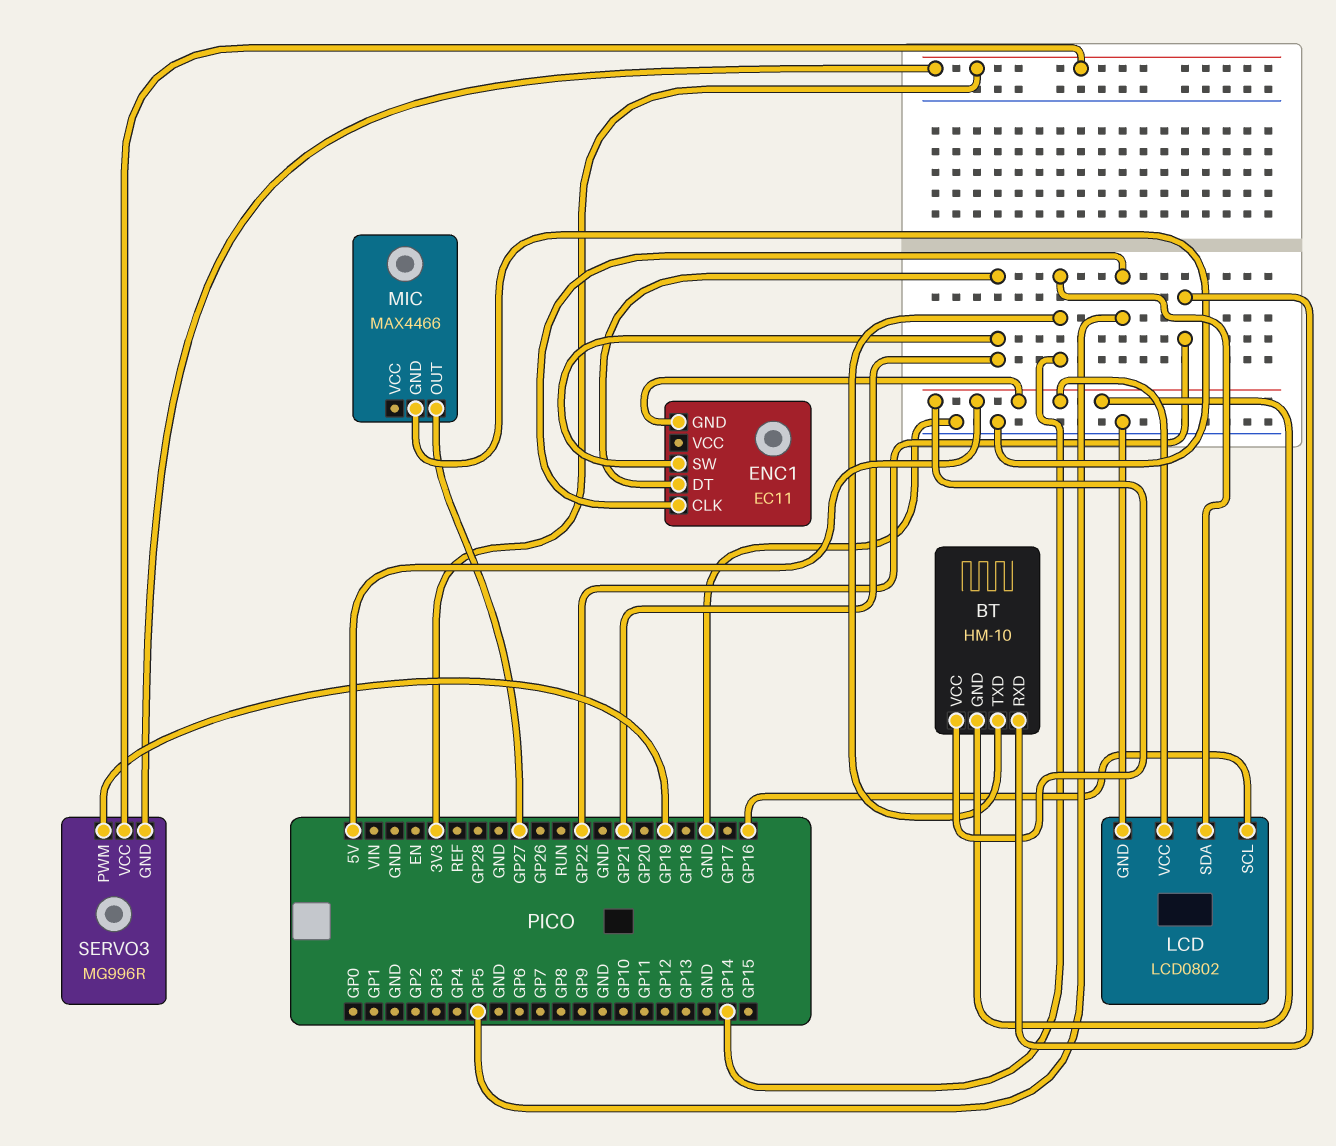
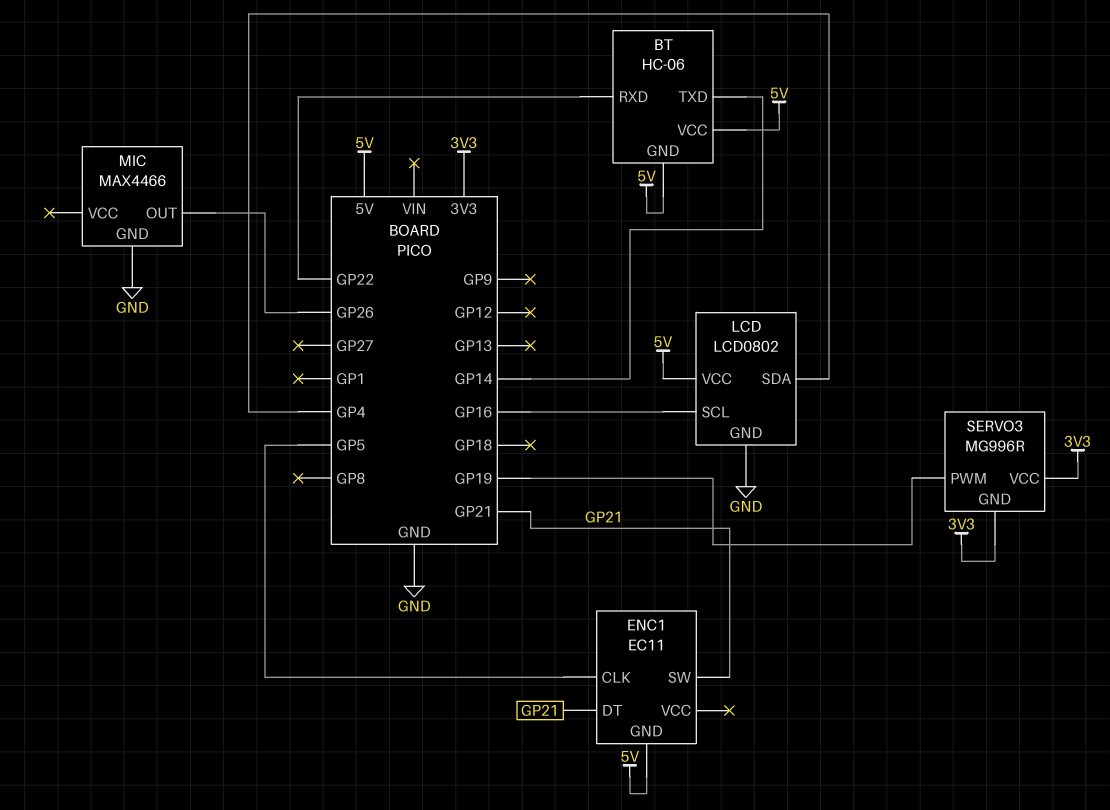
BT: HM-10 -> HC-06
LCD pin SDA: GP14 -> GP4
MIC pin OUT: GP27 -> GP26

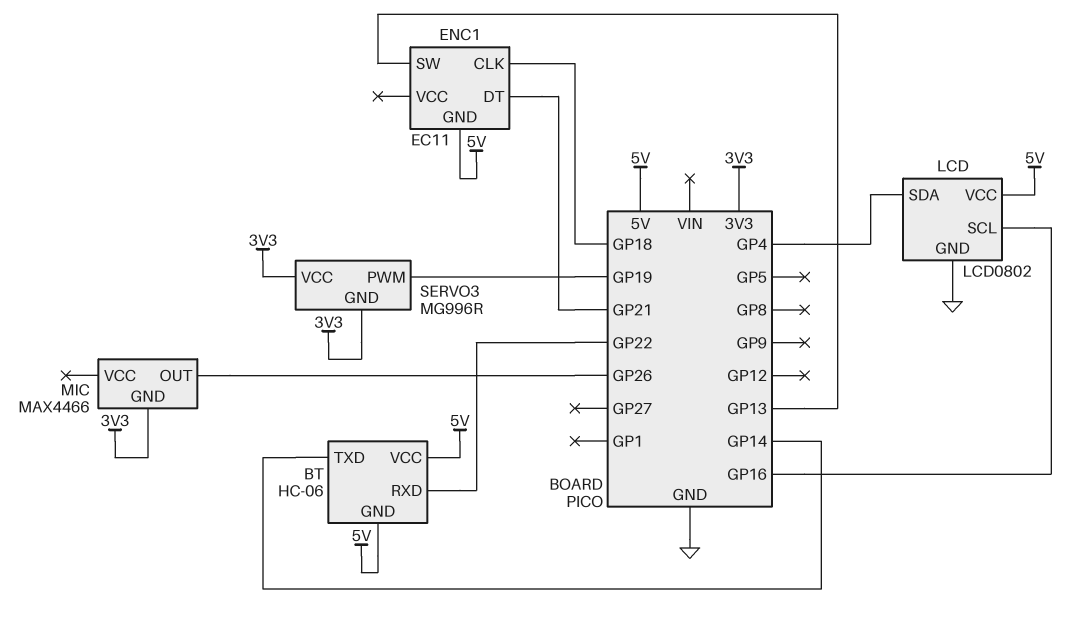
ENC1 pin CLK: GP5 -> GP18
ENC1 pin SW: GP21 -> GP13
MIC pin GND: GND -> 3V3

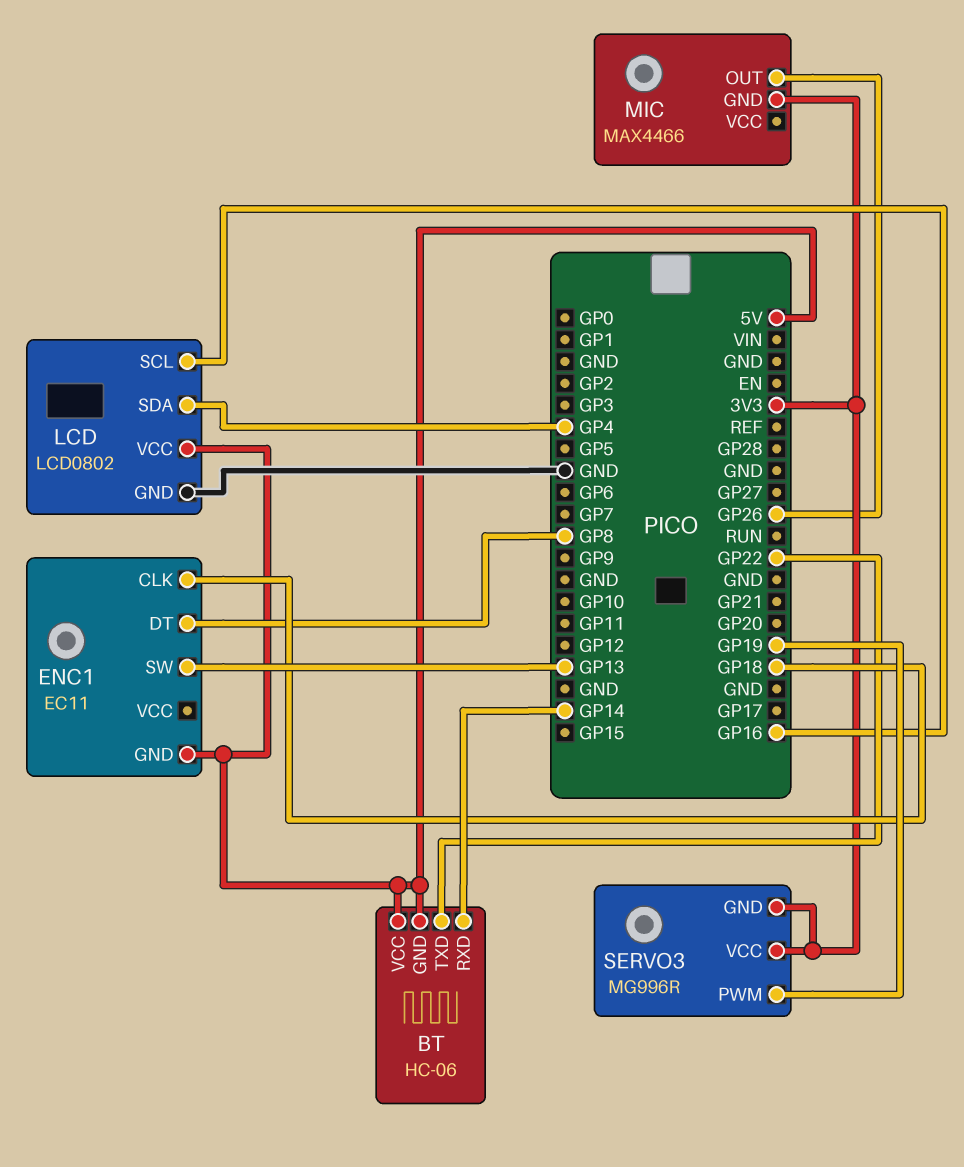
BT pin RXD: GP22 -> GP14
BT pin TXD: GP14 -> GP22
ENC1 pin DT: GP21 -> GP8

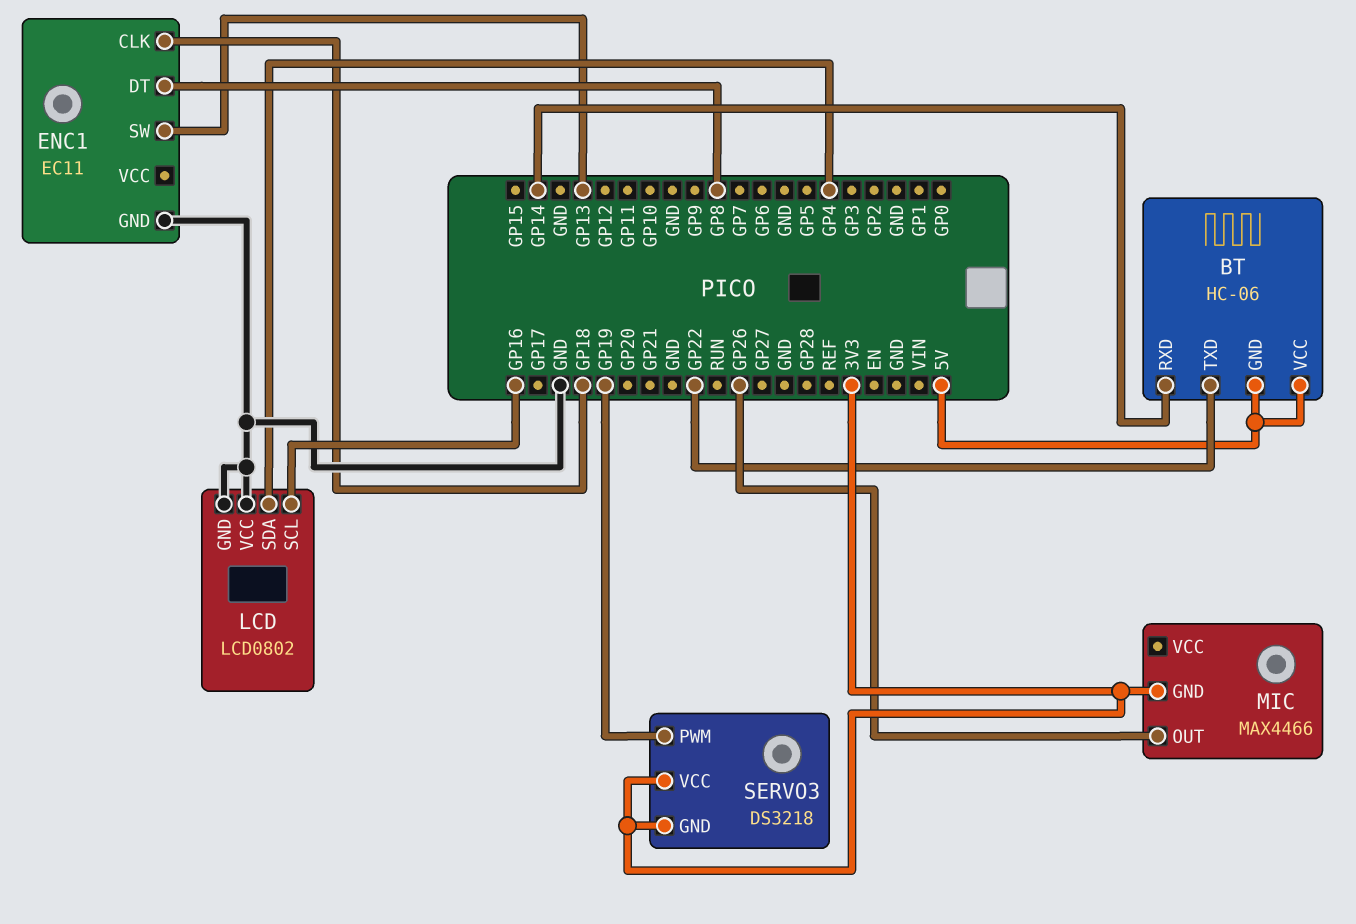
ENC1 pin GND: 5V -> GND
LCD pin VCC: 5V -> GND
SERVO3: MG996R -> DS3218

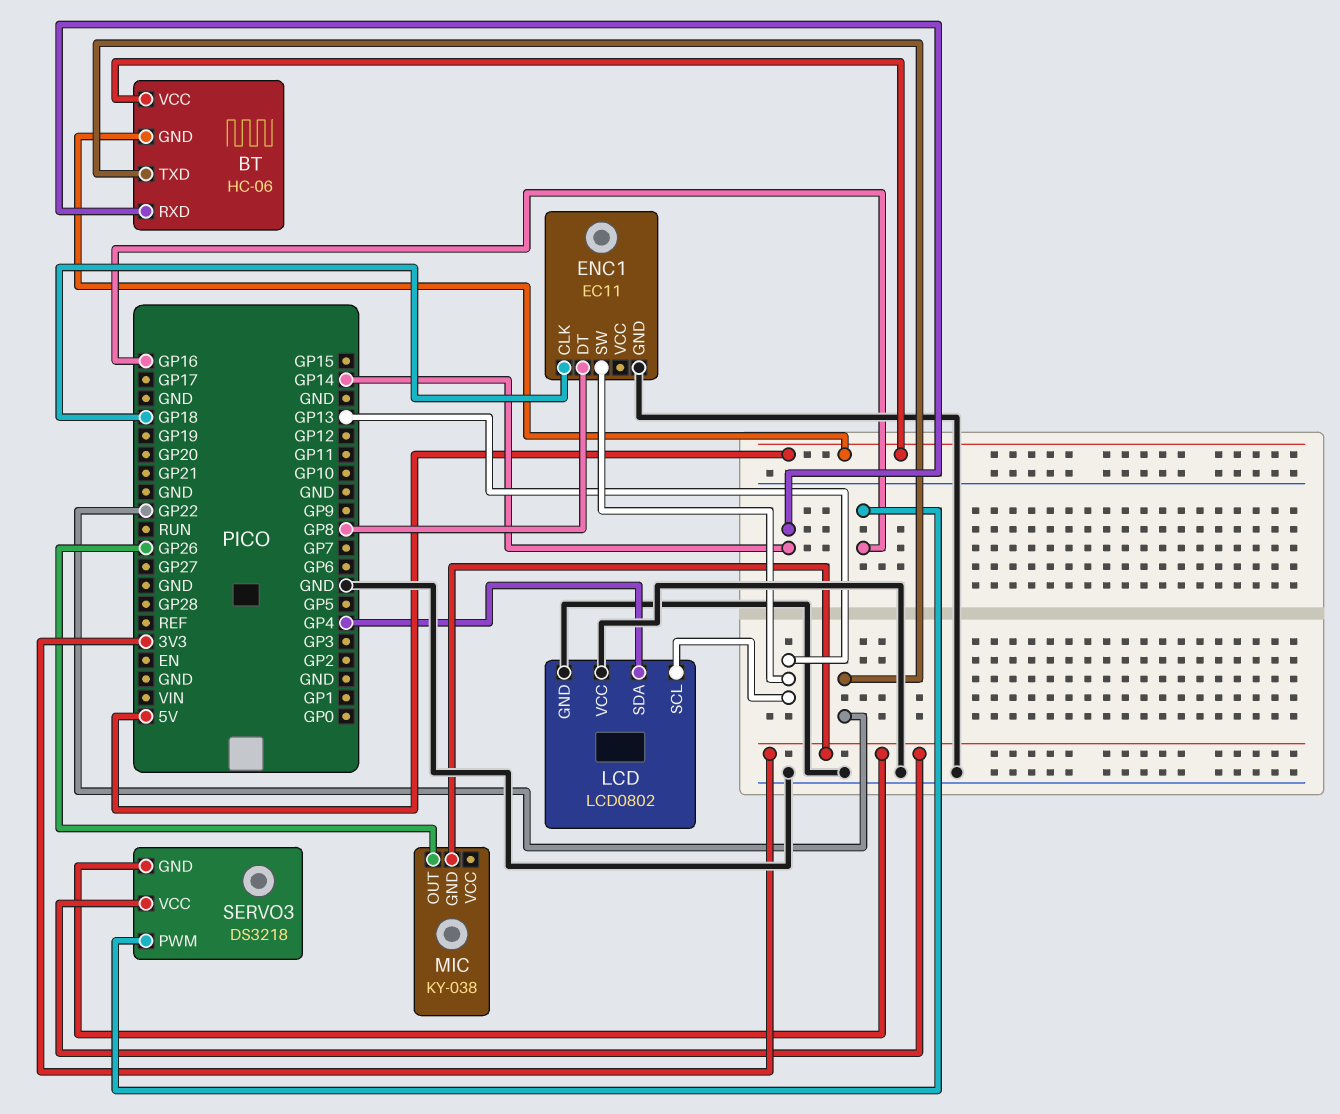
LCD pin SCL: GP16 -> GP13
MIC: MAX4466 -> KY-038
SERVO3 pin PWM: GP19 -> GP16

